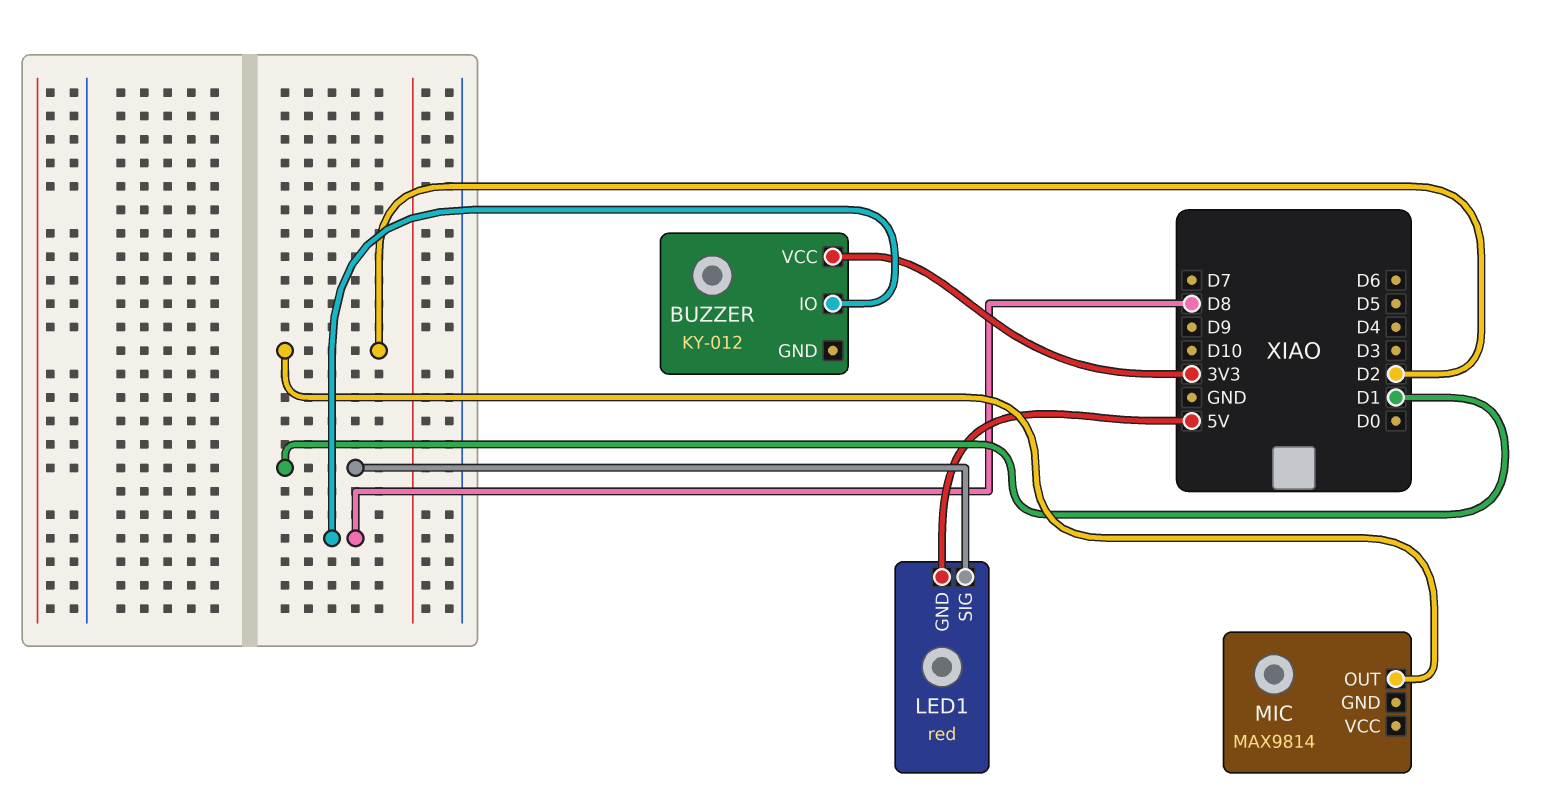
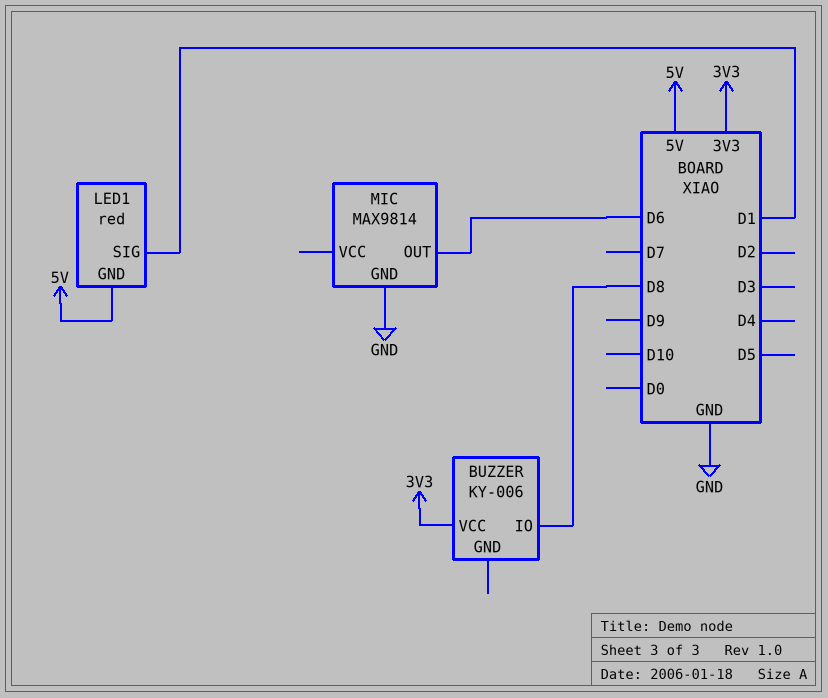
BUZZER: KY-012 -> KY-006
MIC pin GND: none -> GND
MIC pin OUT: D2 -> D6

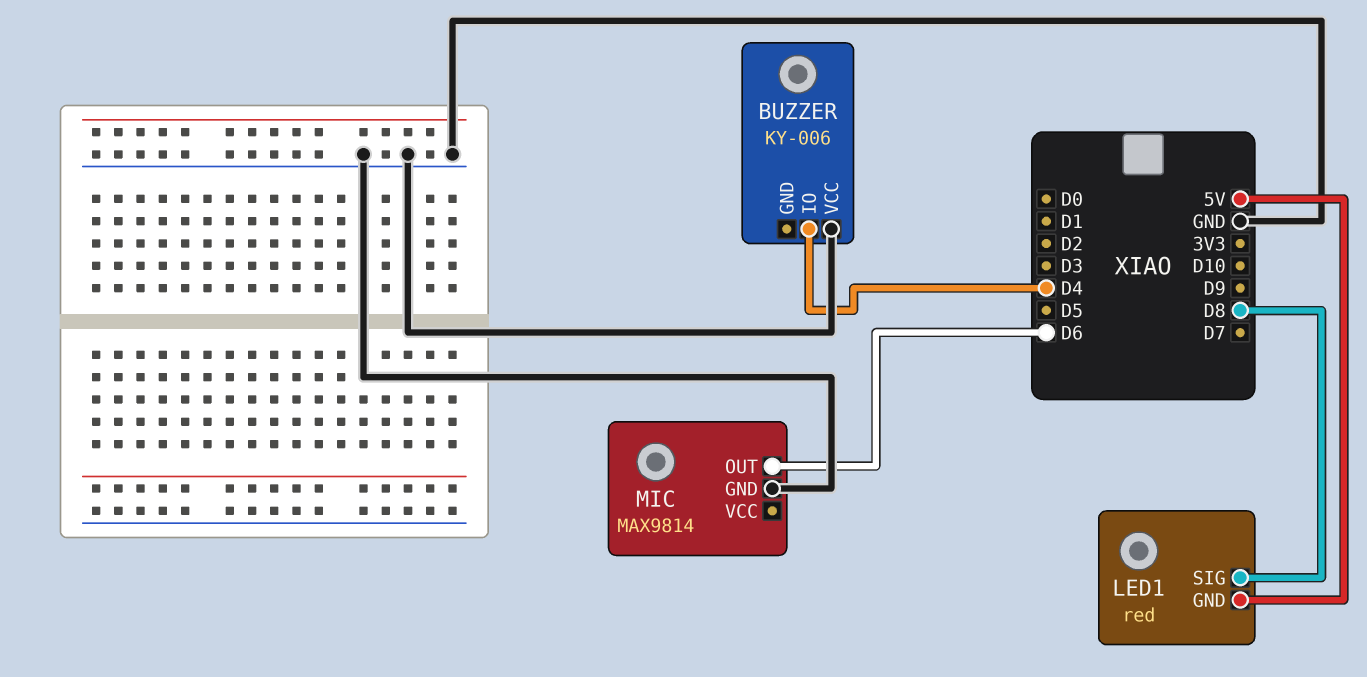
BUZZER pin IO: D8 -> D4
BUZZER pin VCC: 3V3 -> GND
LED1 pin SIG: D1 -> D8

